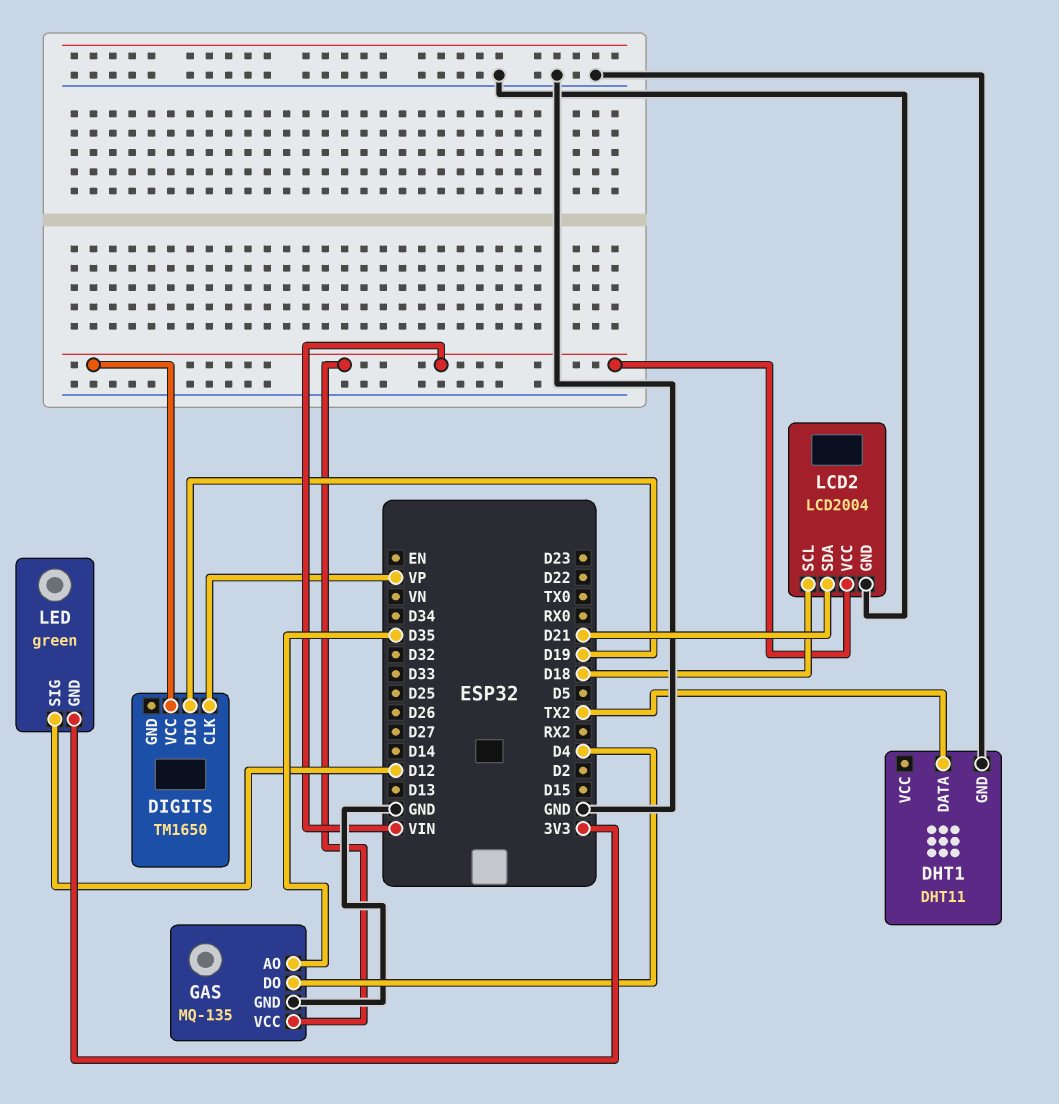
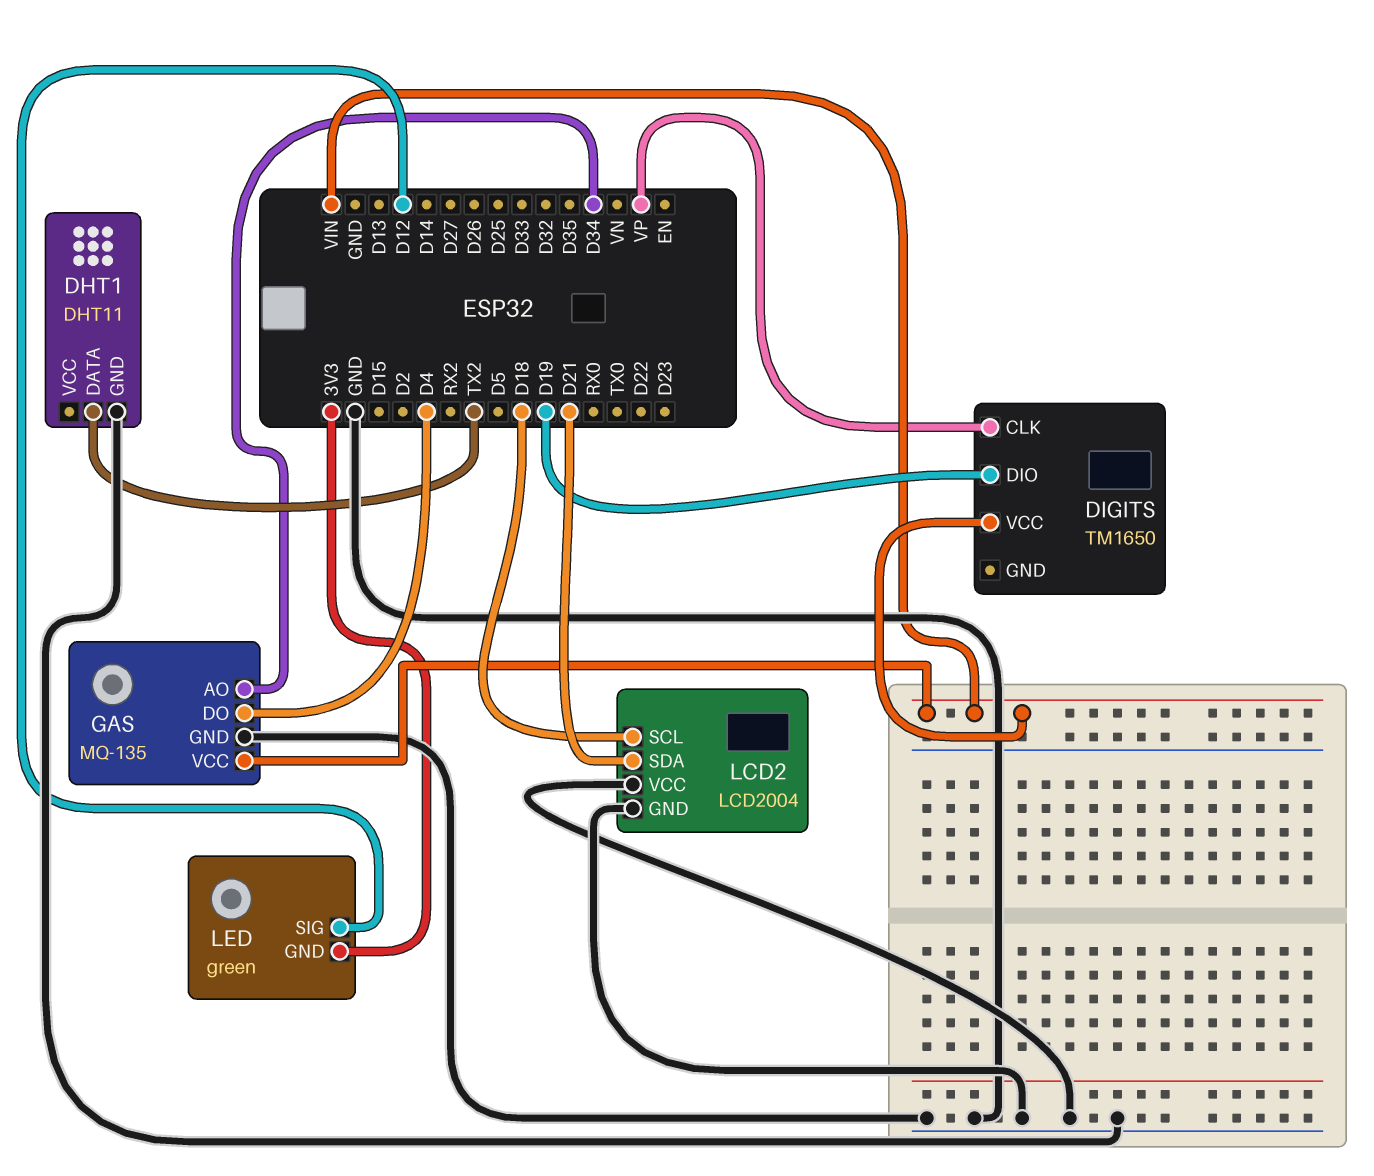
GAS pin AO: D35 -> D34
LCD2 pin VCC: VIN -> GND

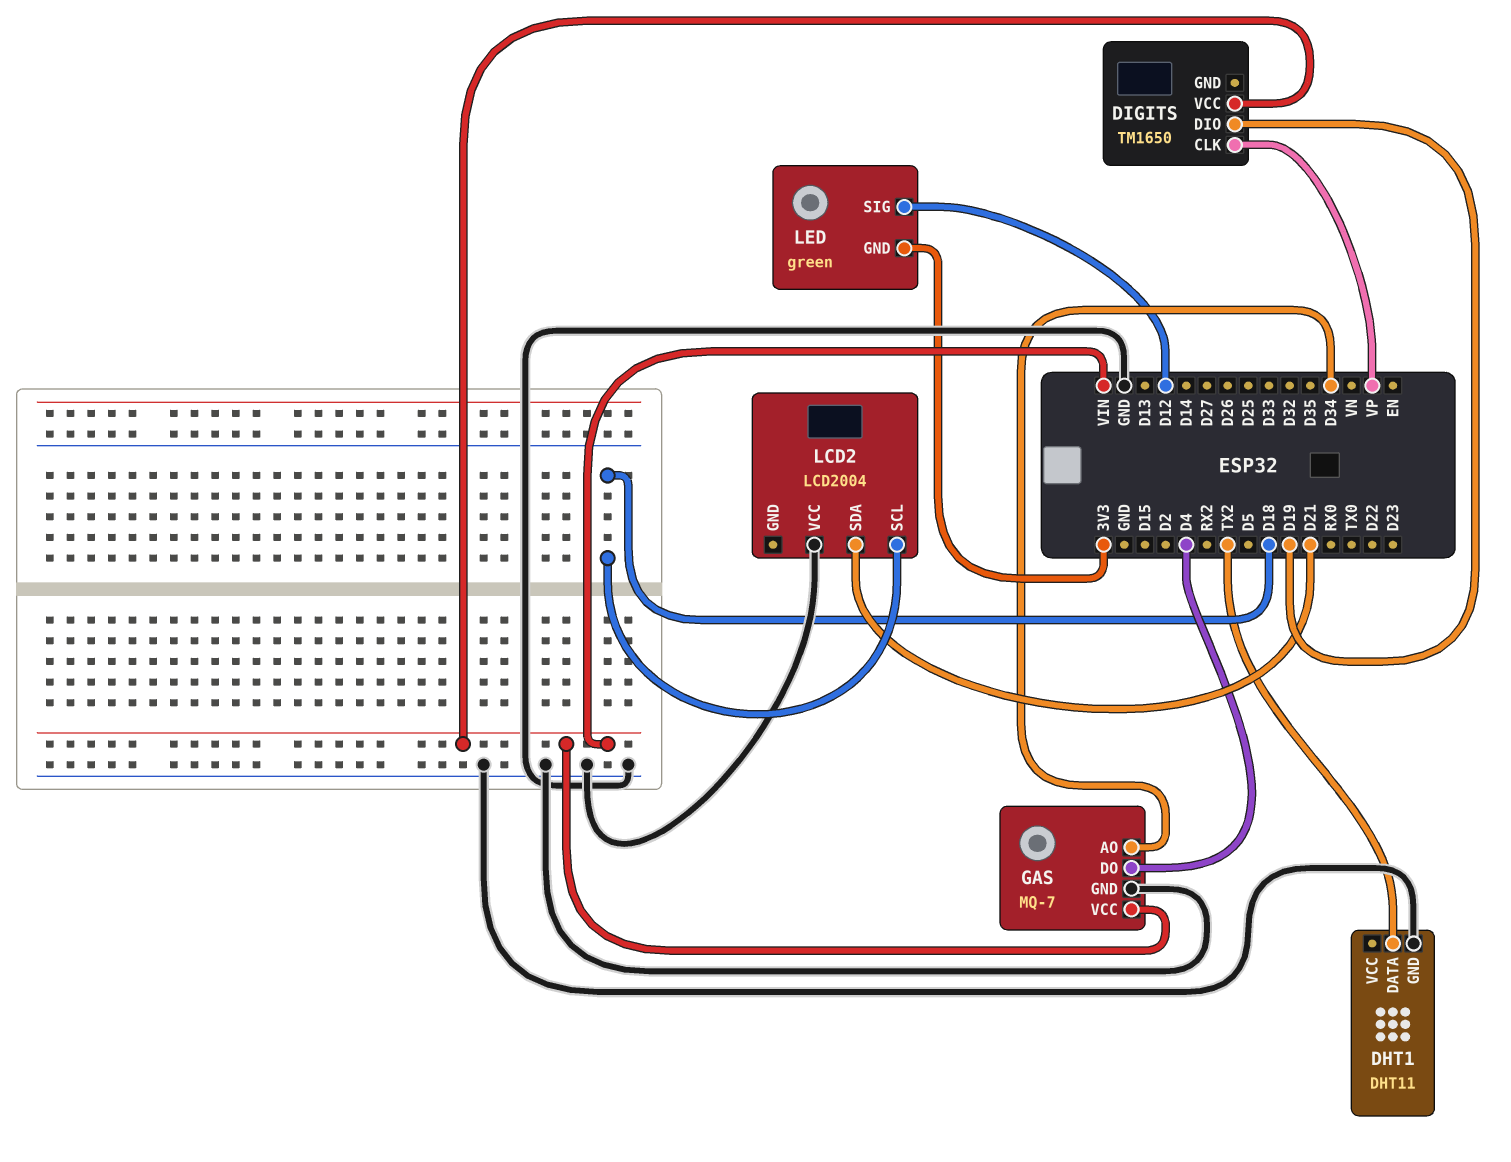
GAS: MQ-135 -> MQ-7
LCD2 pin GND: GND -> none

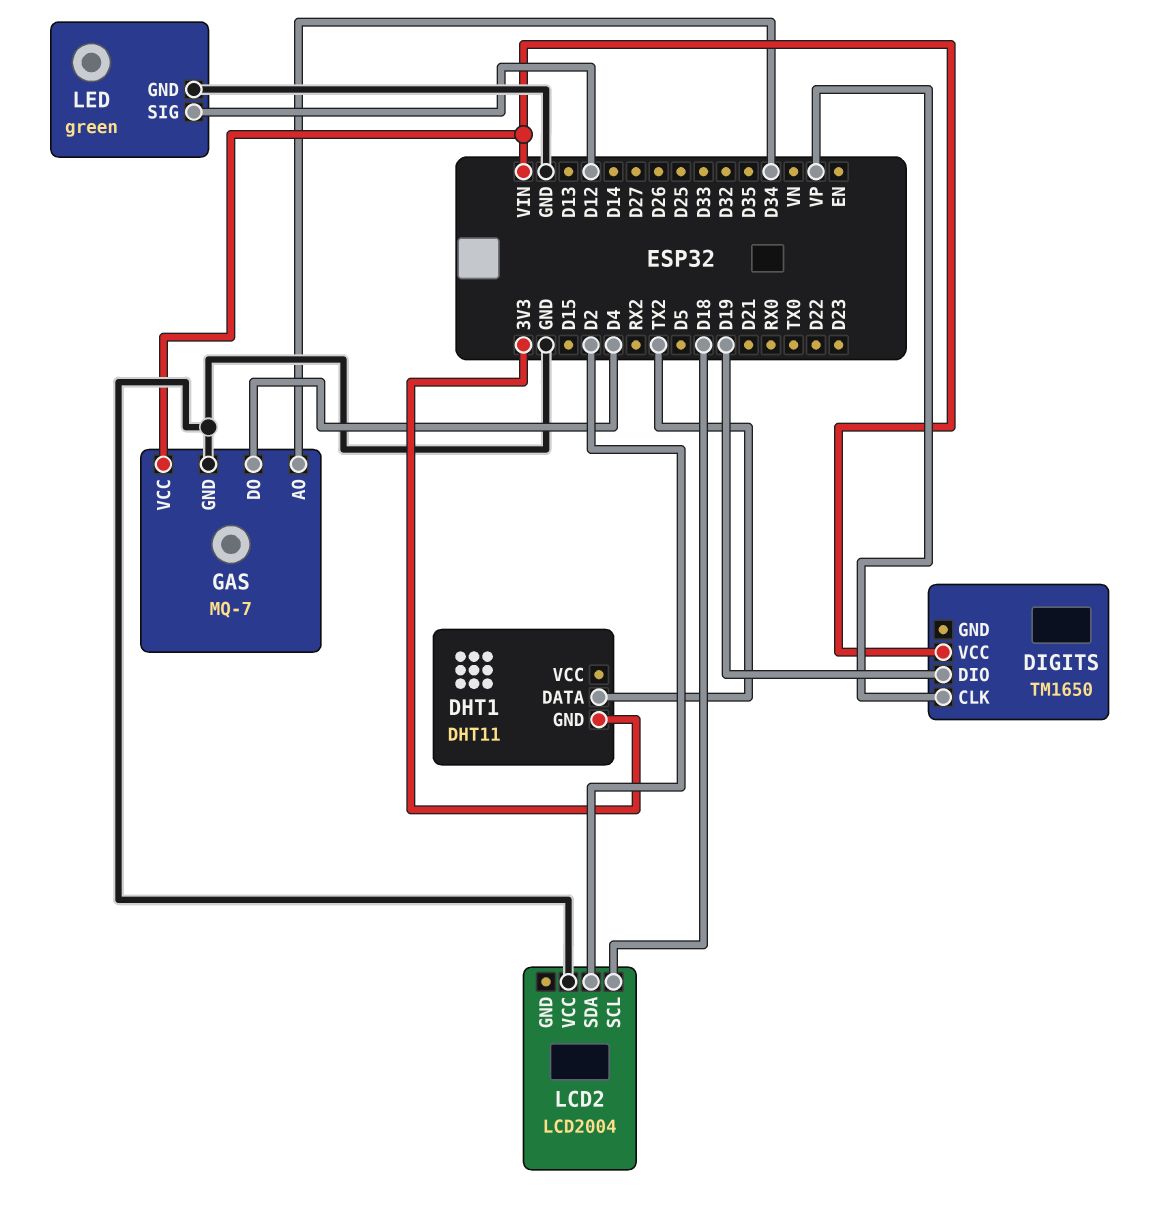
DHT1 pin GND: GND -> 3V3
LCD2 pin SDA: D21 -> D2
LED pin GND: 3V3 -> GND

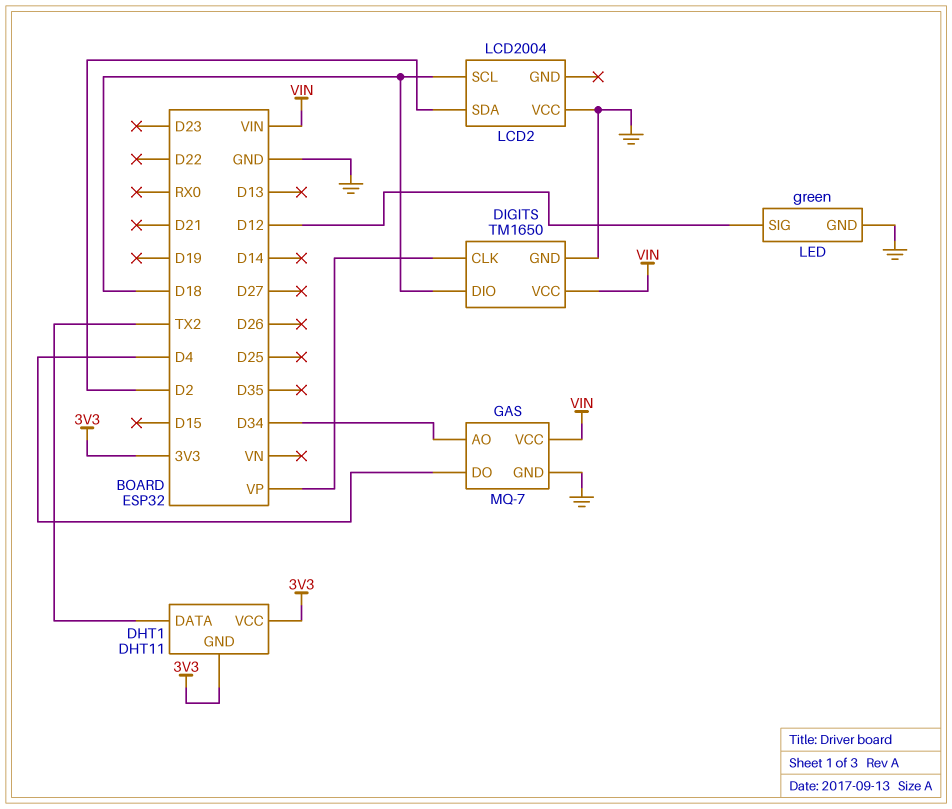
DHT1 pin VCC: none -> 3V3
DIGITS pin DIO: D19 -> D18
DIGITS pin GND: none -> GND

